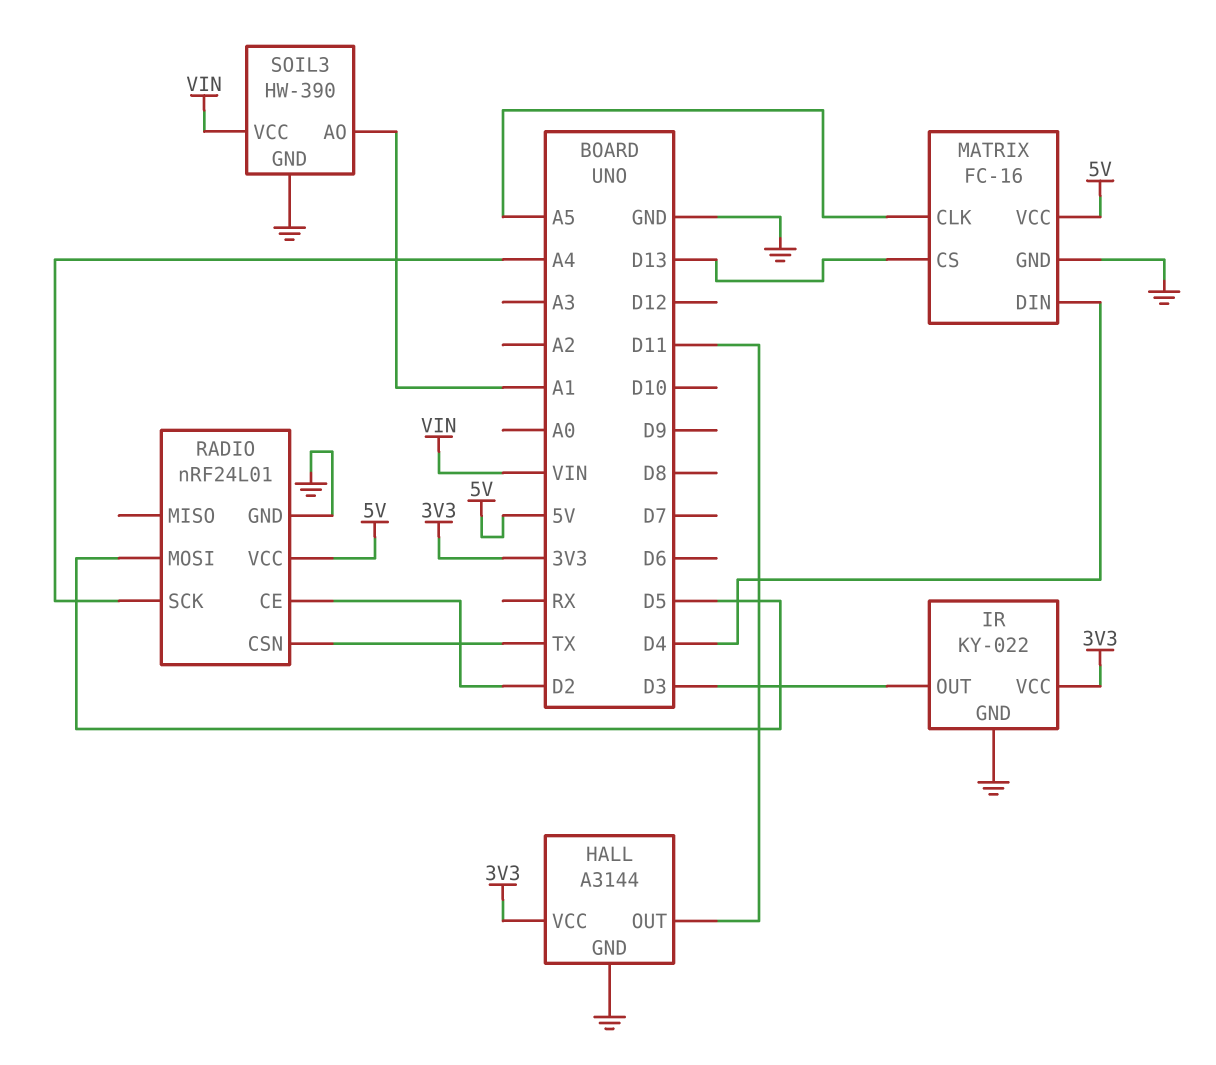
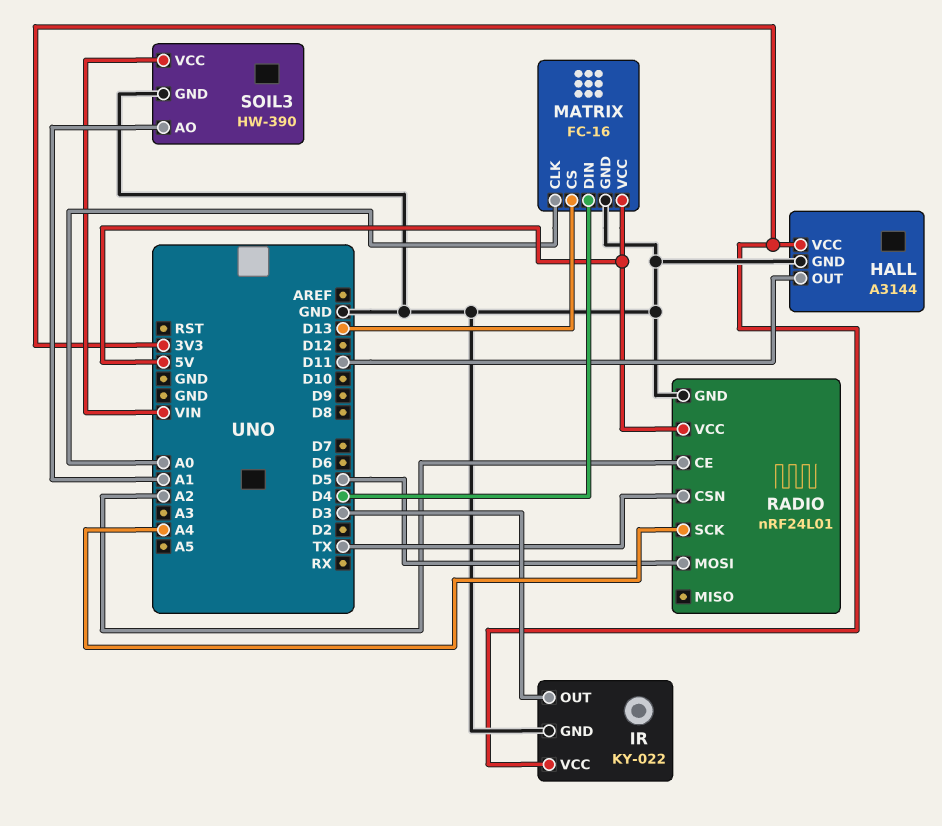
MATRIX pin CLK: A5 -> A0
RADIO pin CE: D2 -> A2

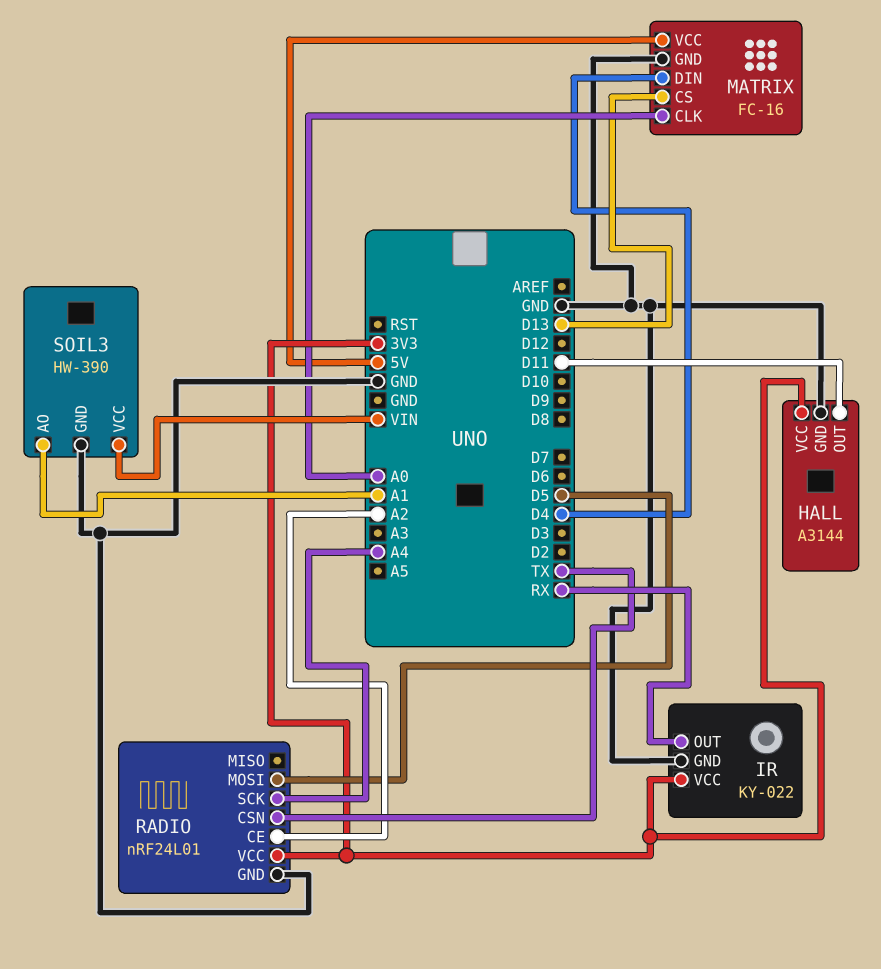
IR pin OUT: D3 -> RX
RADIO pin VCC: 5V -> 3V3

